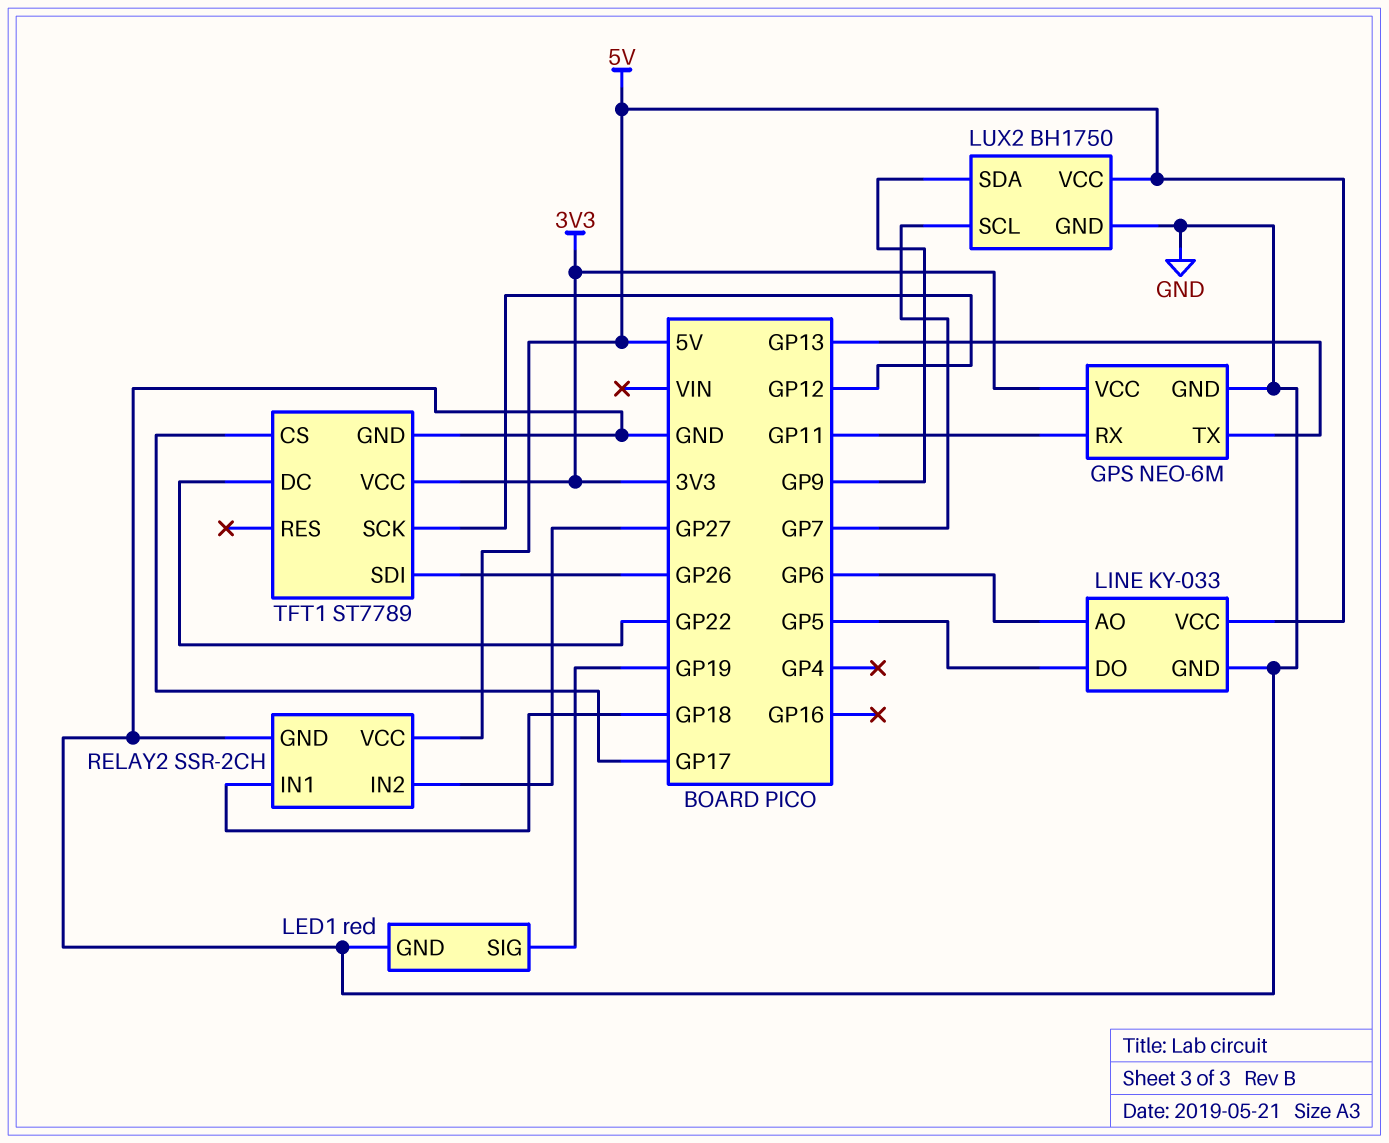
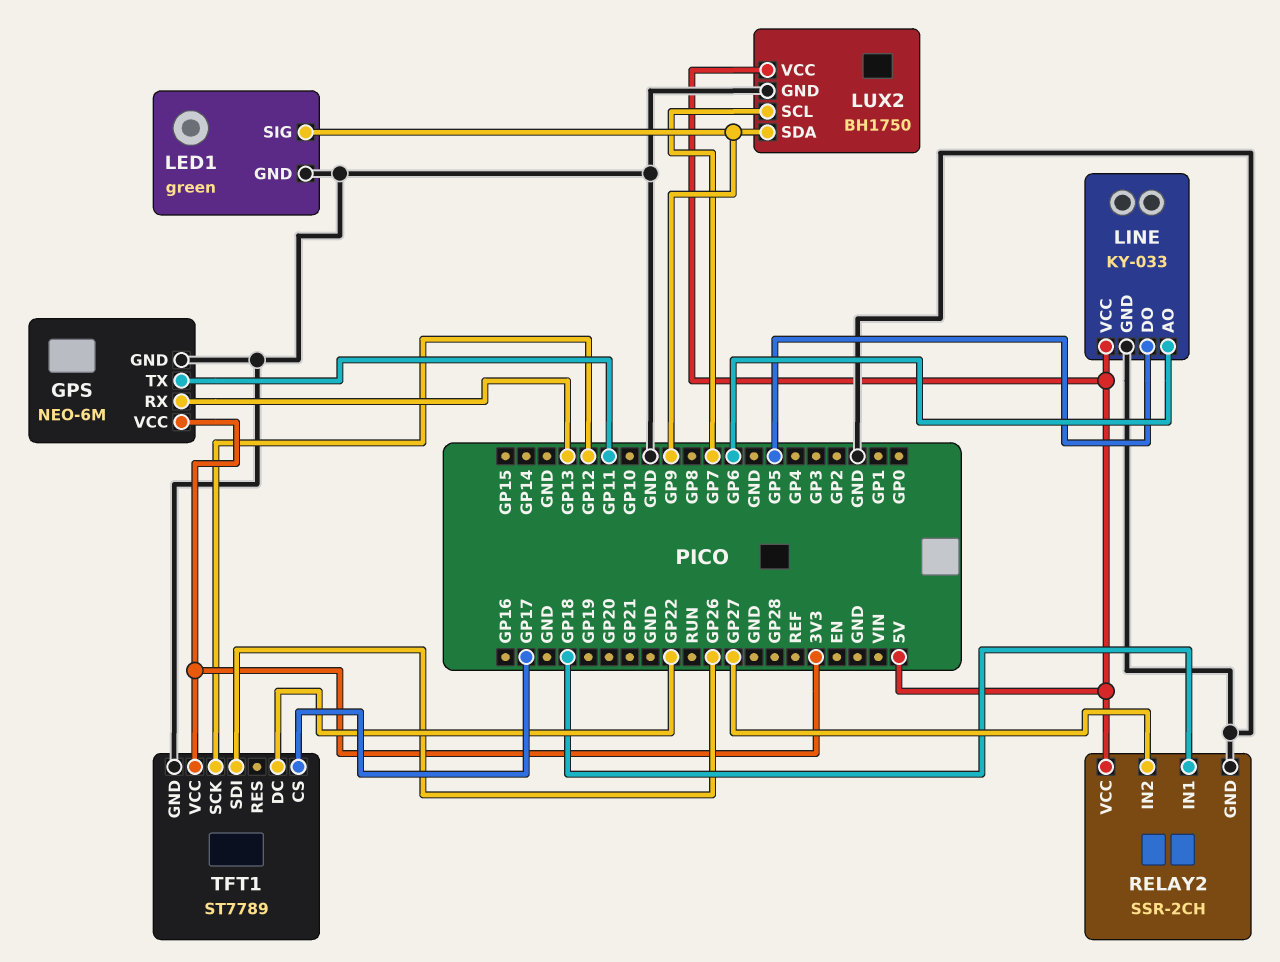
GPS pin RX: GP11 -> GP13
GPS pin TX: GP13 -> GP11
LED1: red -> green
LED1 pin SIG: GP19 -> GP9

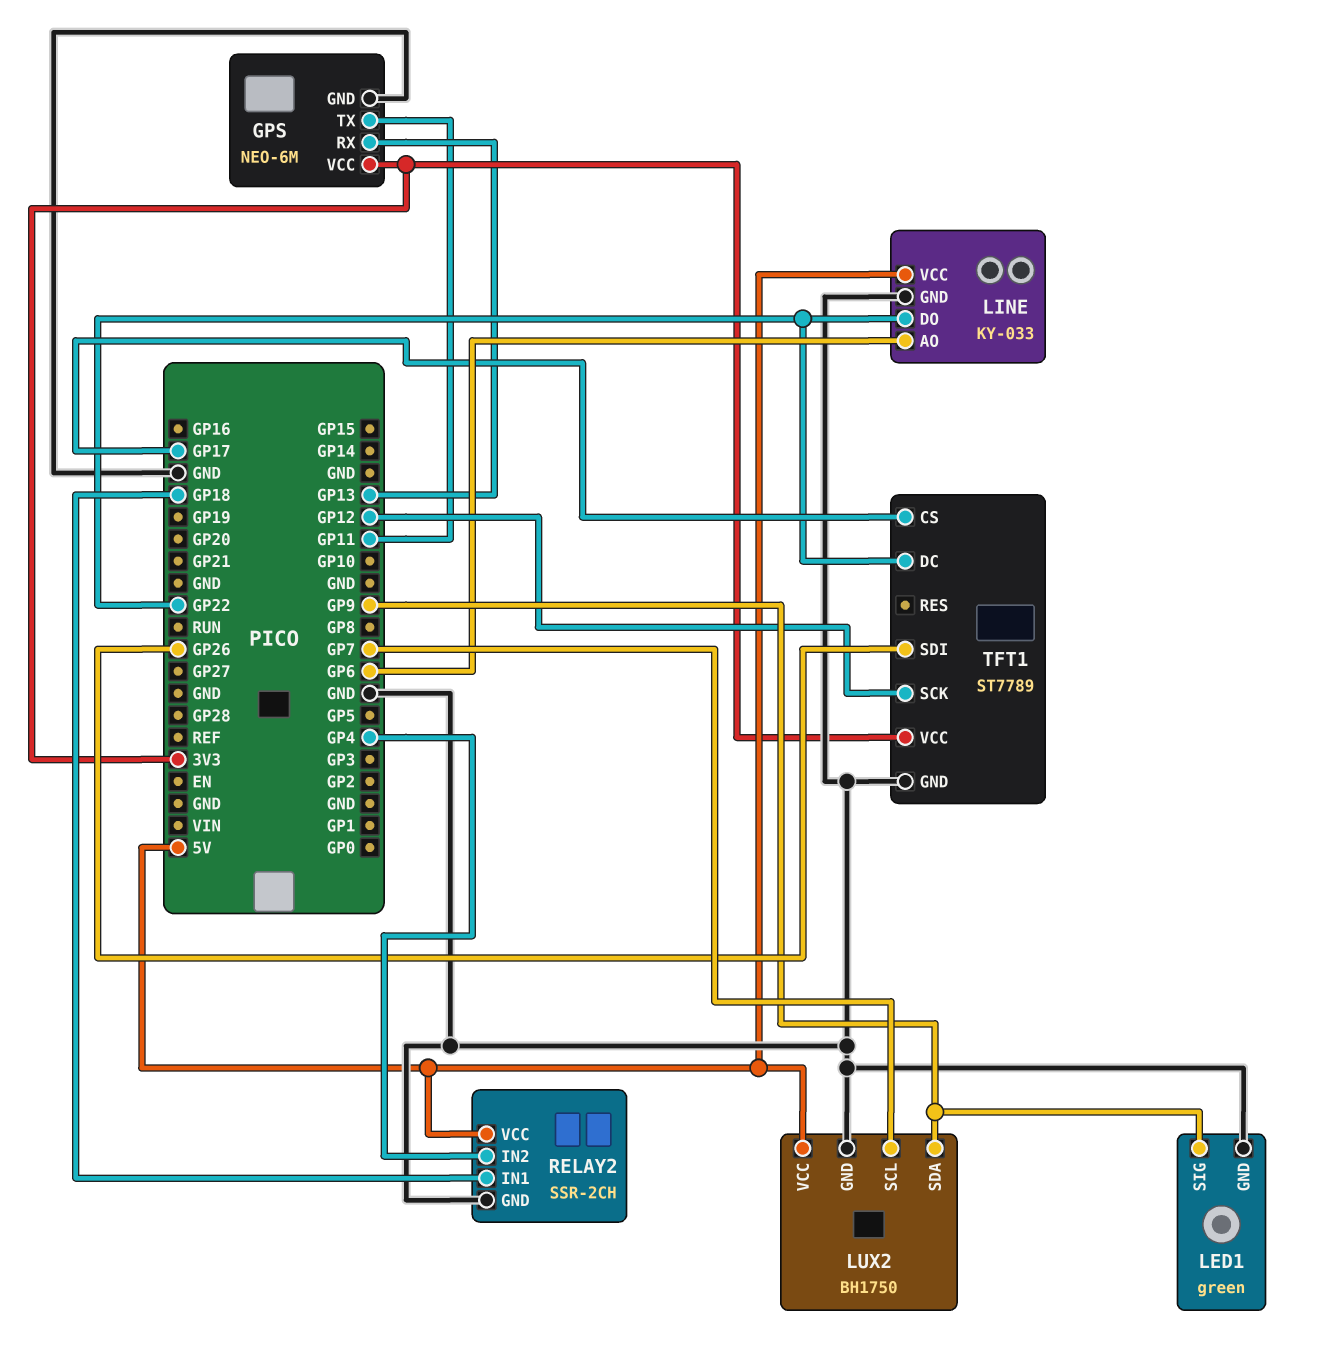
LINE pin DO: GP5 -> GP22
RELAY2 pin IN2: GP27 -> GP4

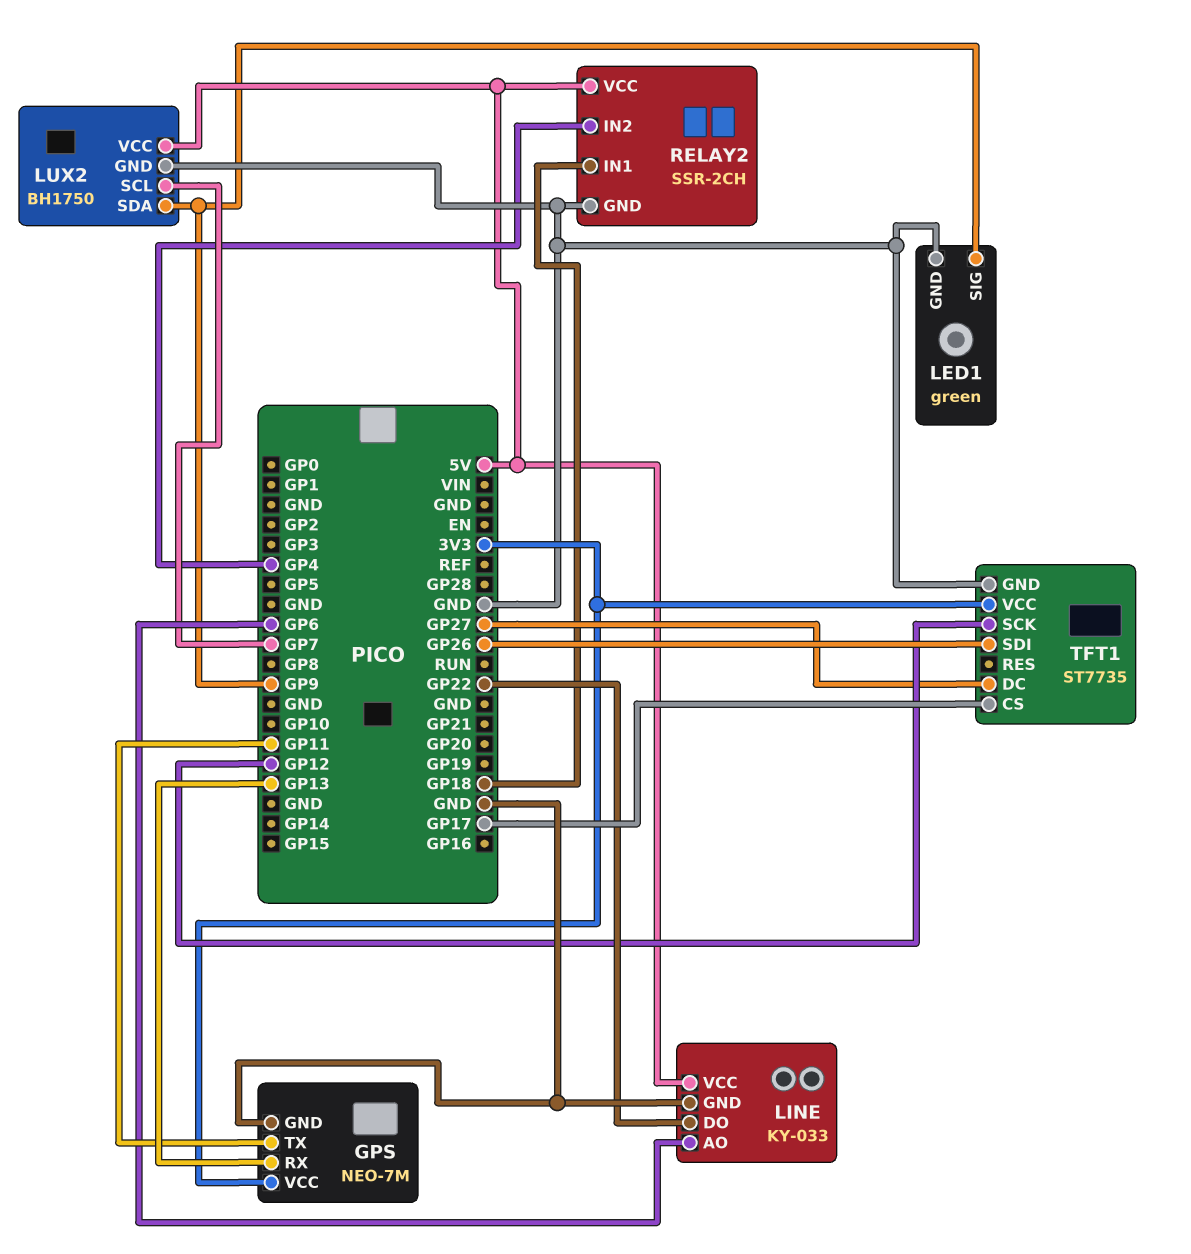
GPS: NEO-6M -> NEO-7M
TFT1: ST7789 -> ST7735
TFT1 pin DC: GP22 -> GP27

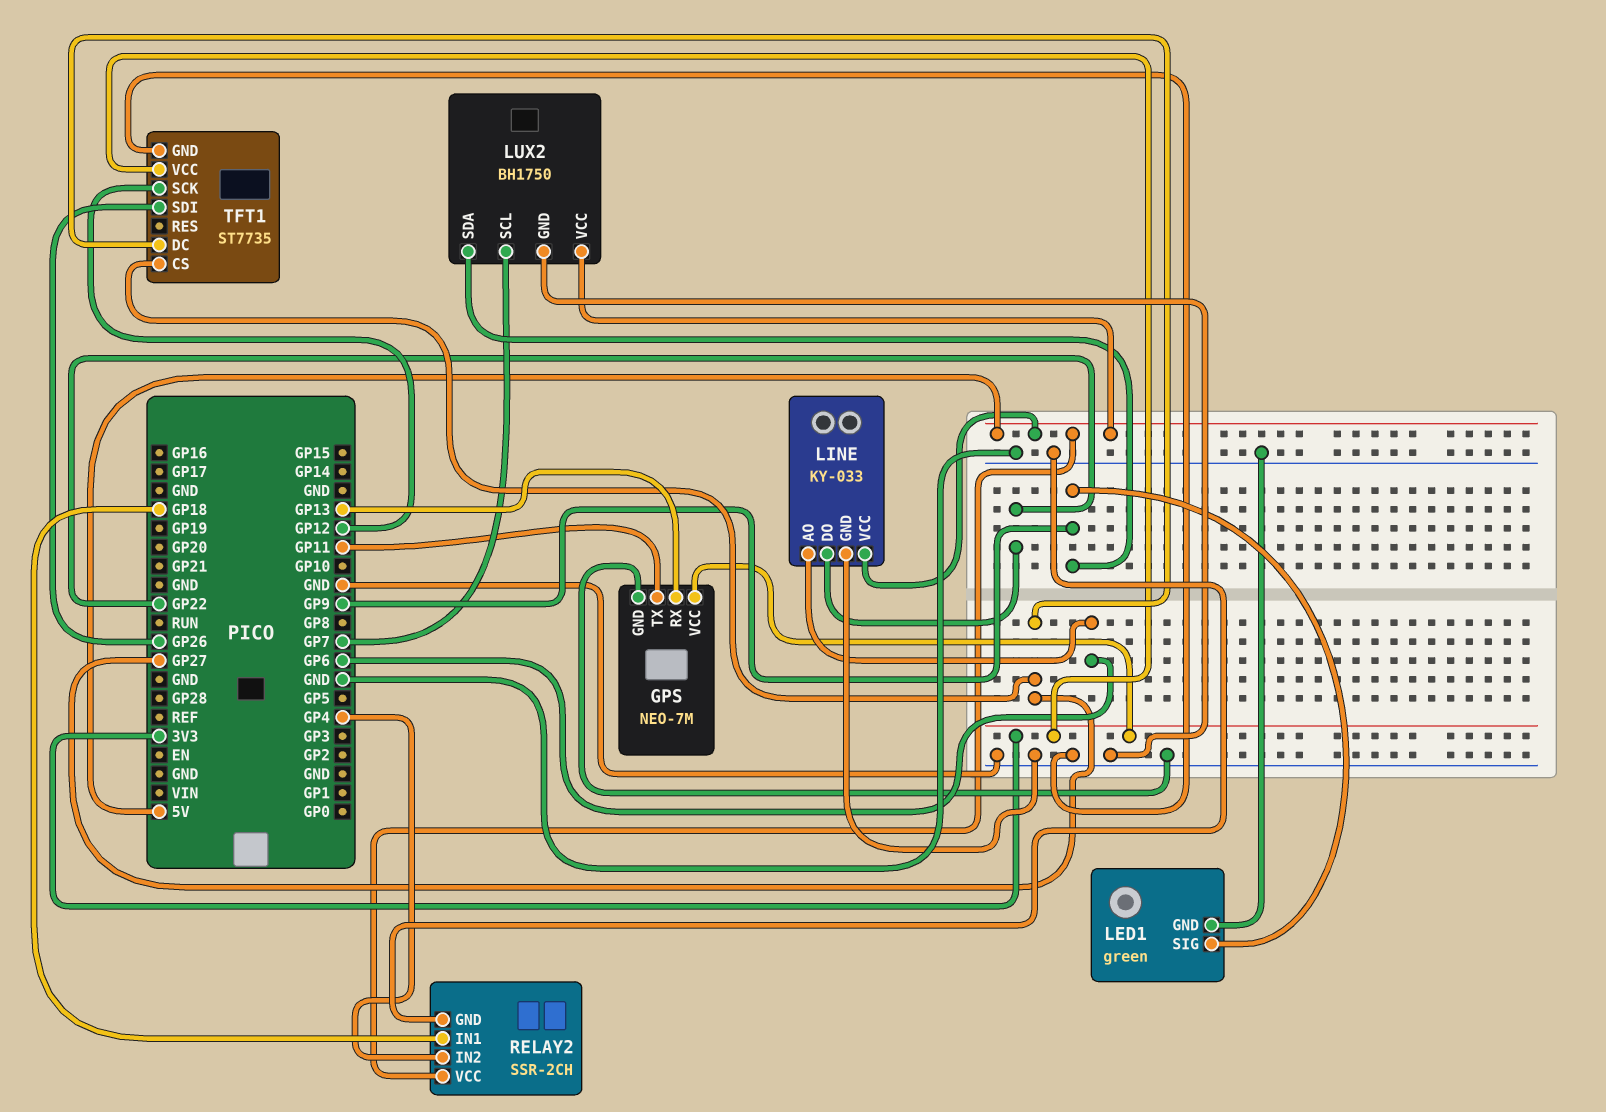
TFT1 pin CS: GP17 -> GP27

